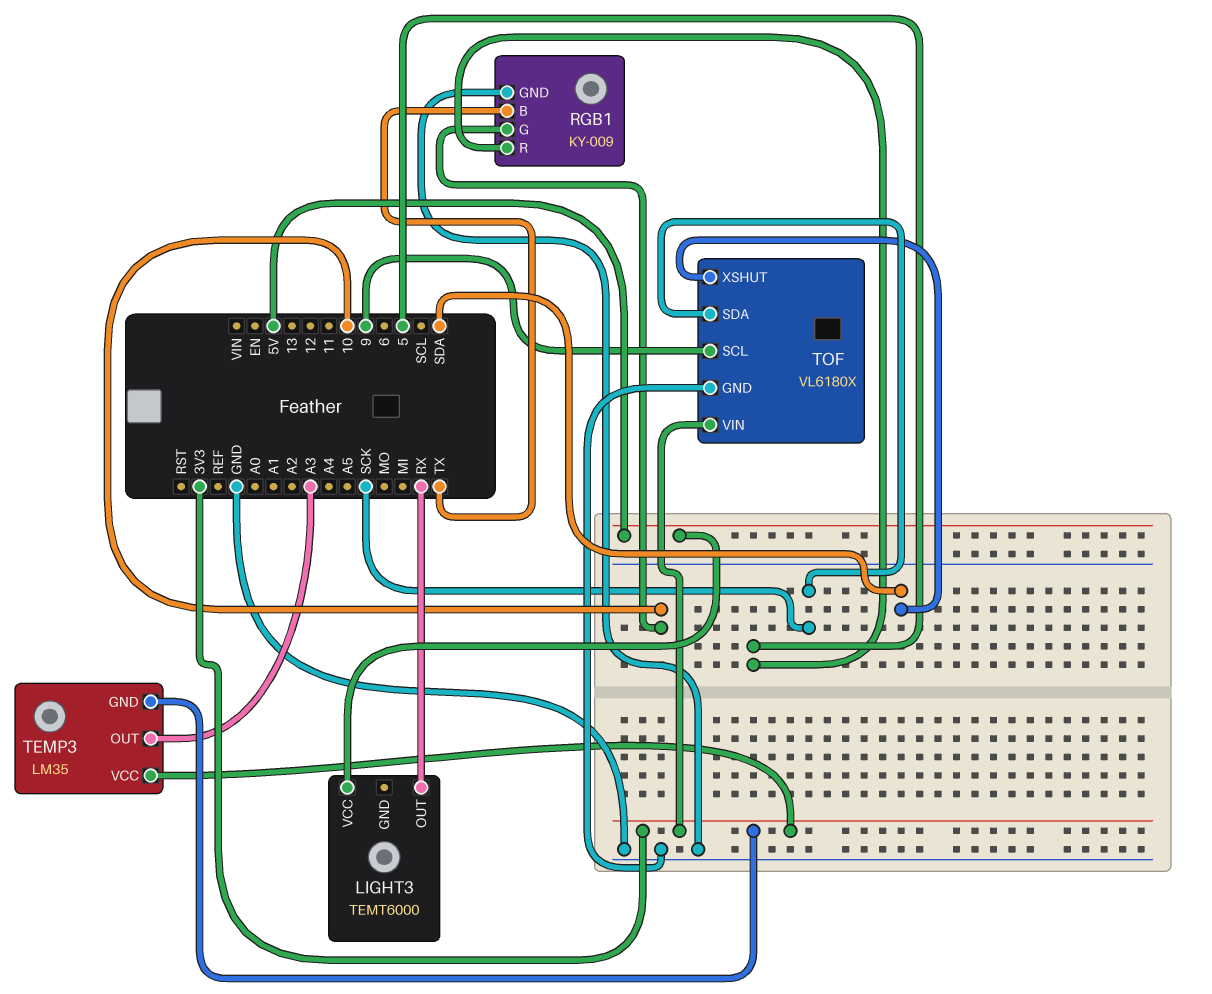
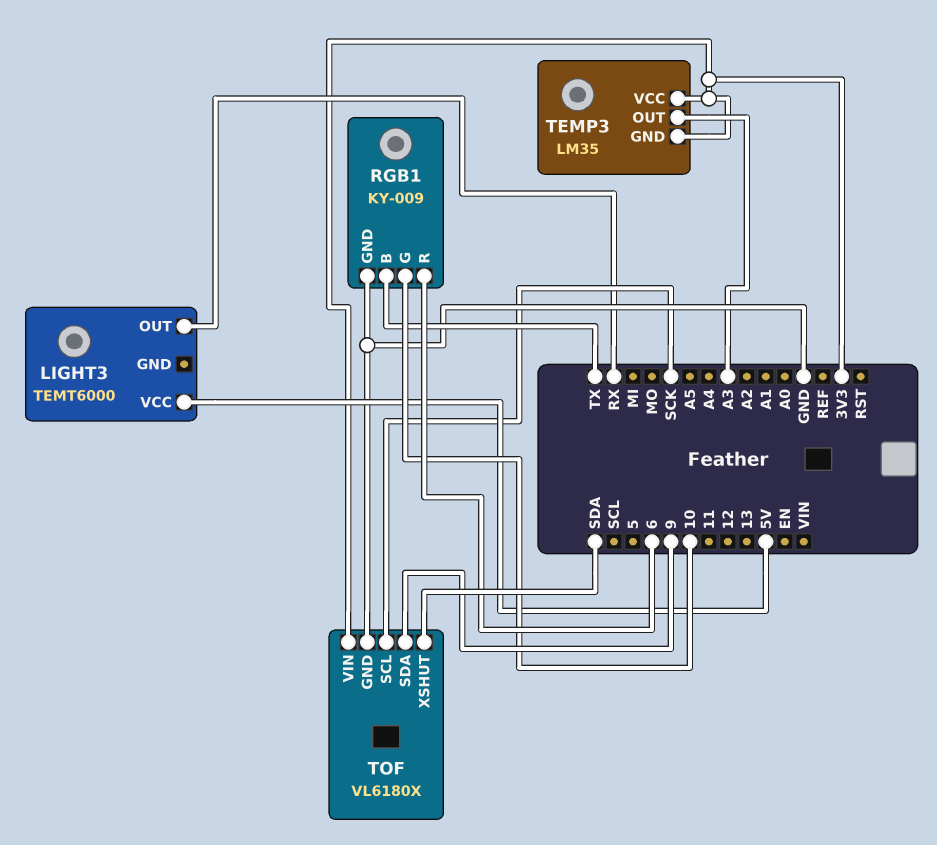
RGB1 pin R: 5 -> 6
TOF pin SCL: 9 -> SCK
TOF pin SDA: SCK -> 9

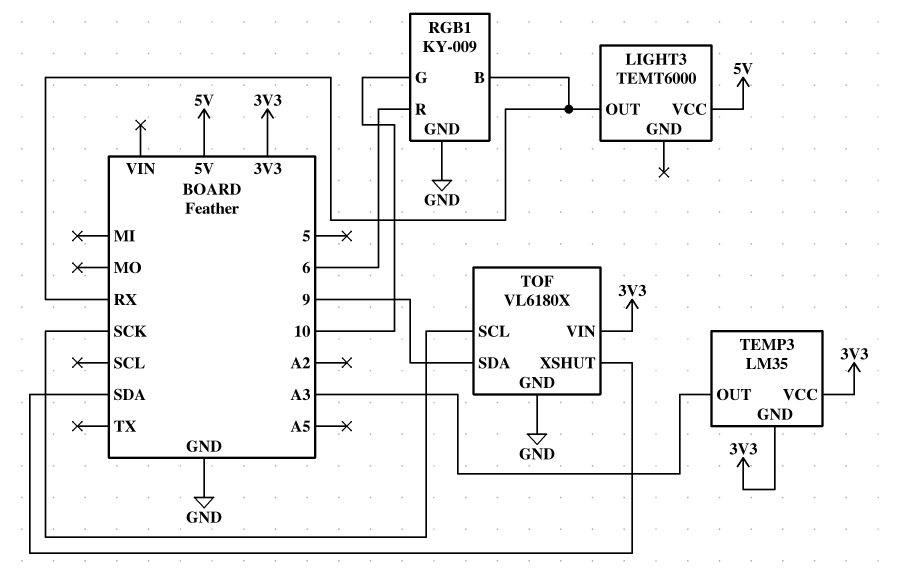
RGB1 pin B: TX -> RX

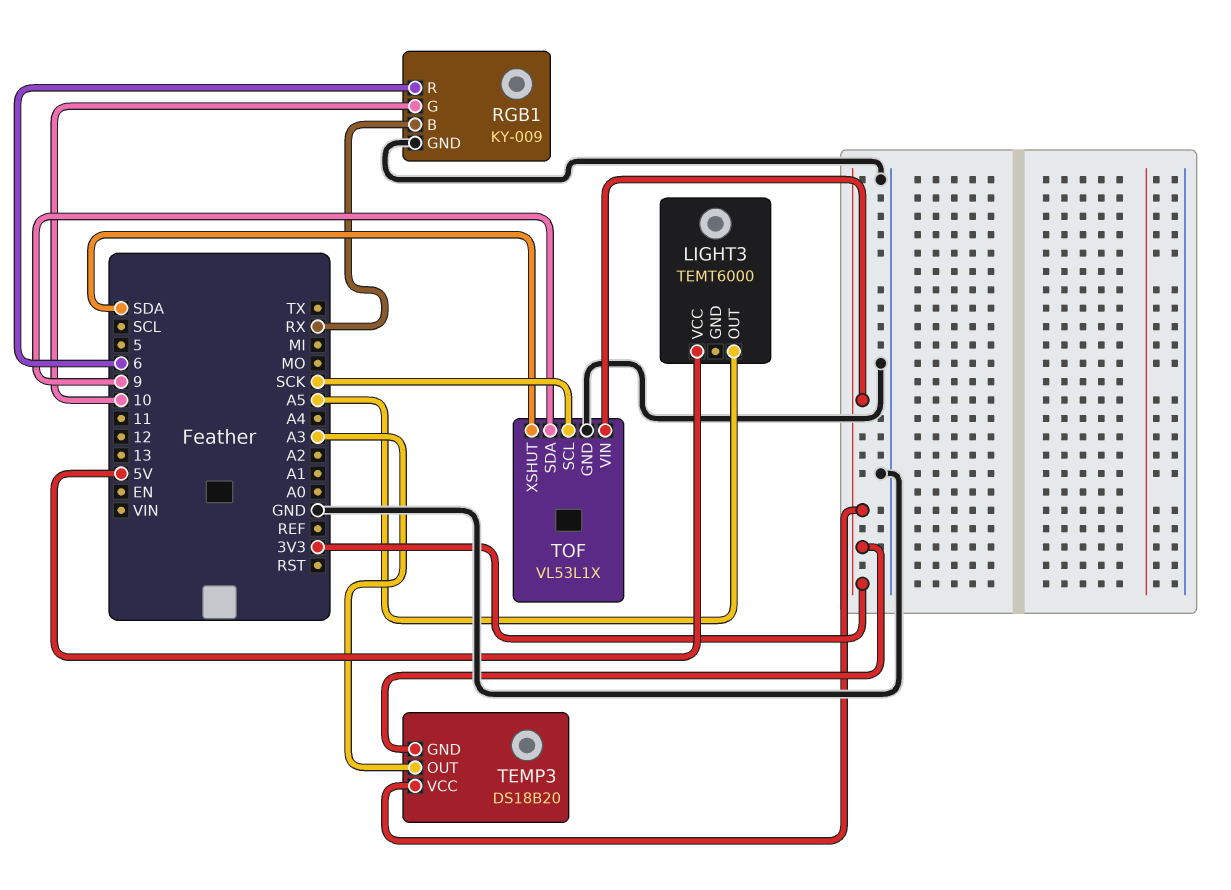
LIGHT3 pin OUT: RX -> A5
TEMP3: LM35 -> DS18B20
TOF: VL6180X -> VL53L1X

